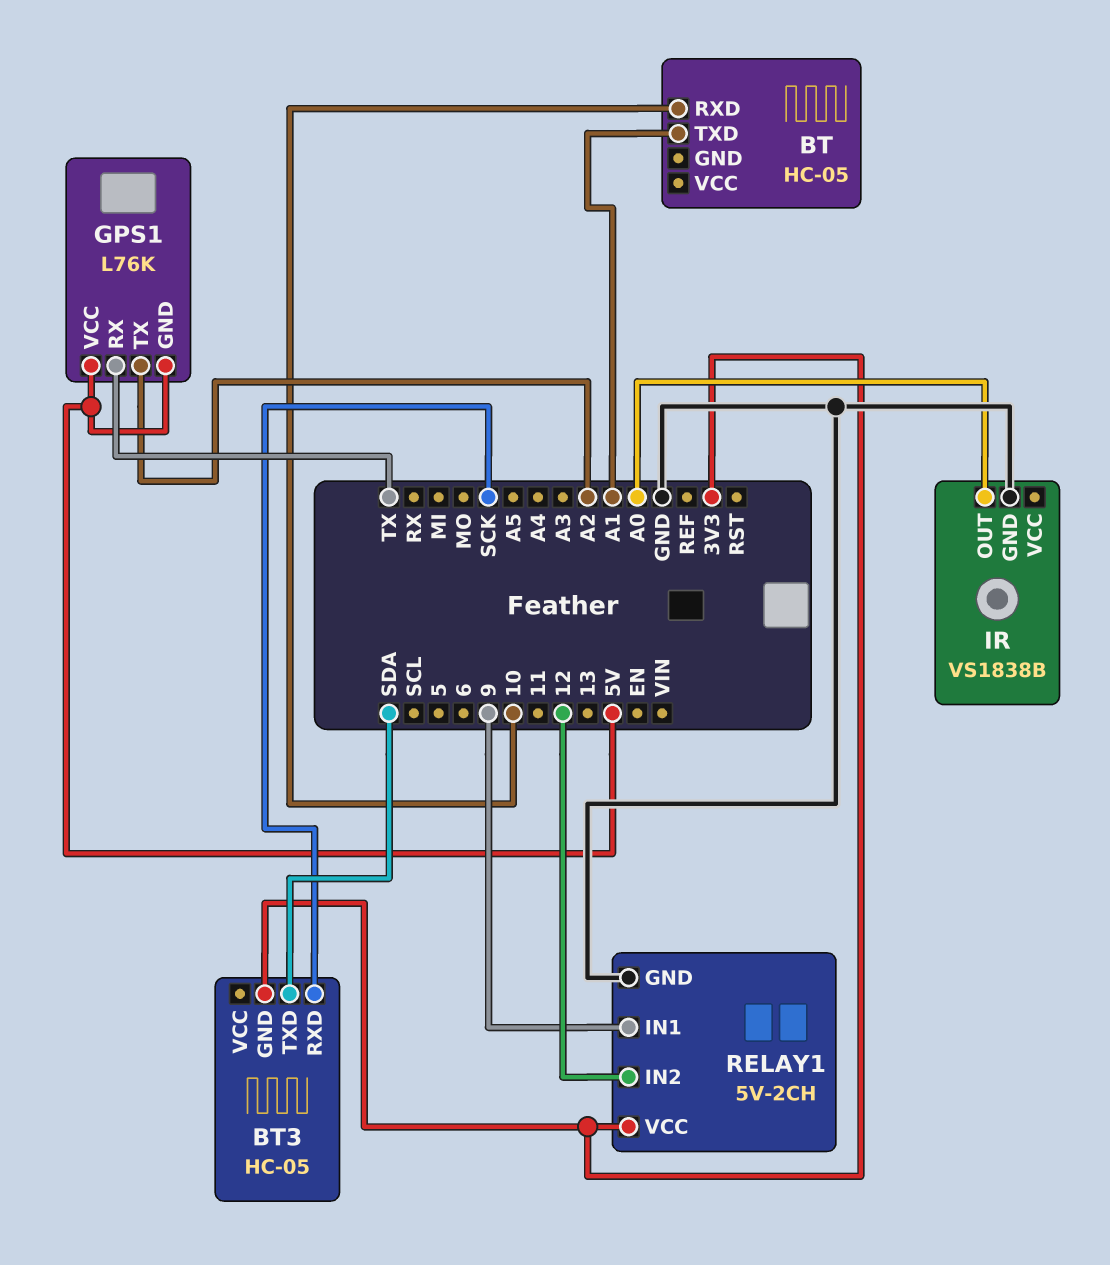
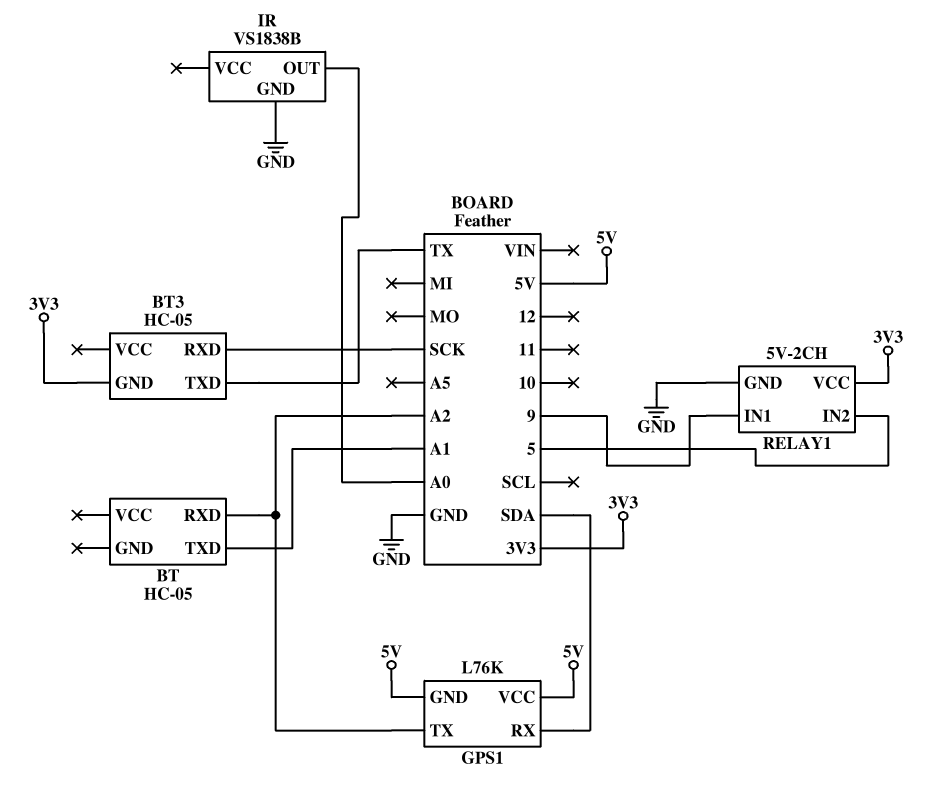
BT pin RXD: 10 -> A2
BT3 pin TXD: SDA -> TX
GPS1 pin RX: TX -> SDA
RELAY1 pin IN2: 12 -> 5

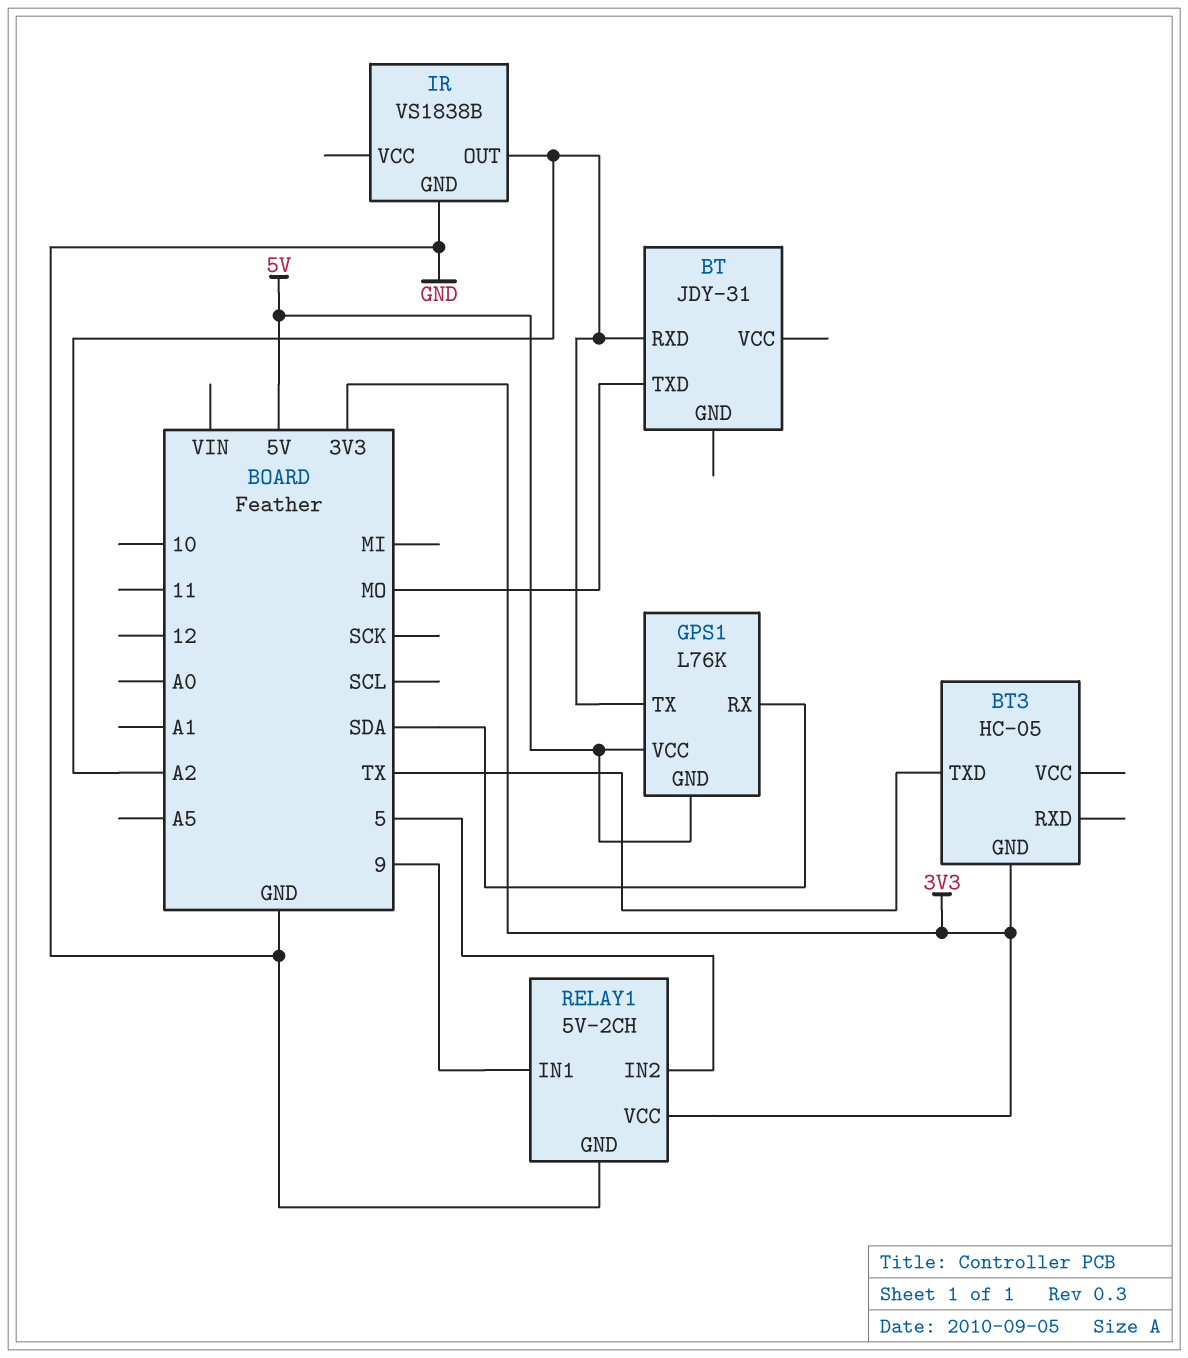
BT: HC-05 -> JDY-31
BT pin TXD: A1 -> MO
BT3 pin RXD: SCK -> none
IR pin OUT: A0 -> A2

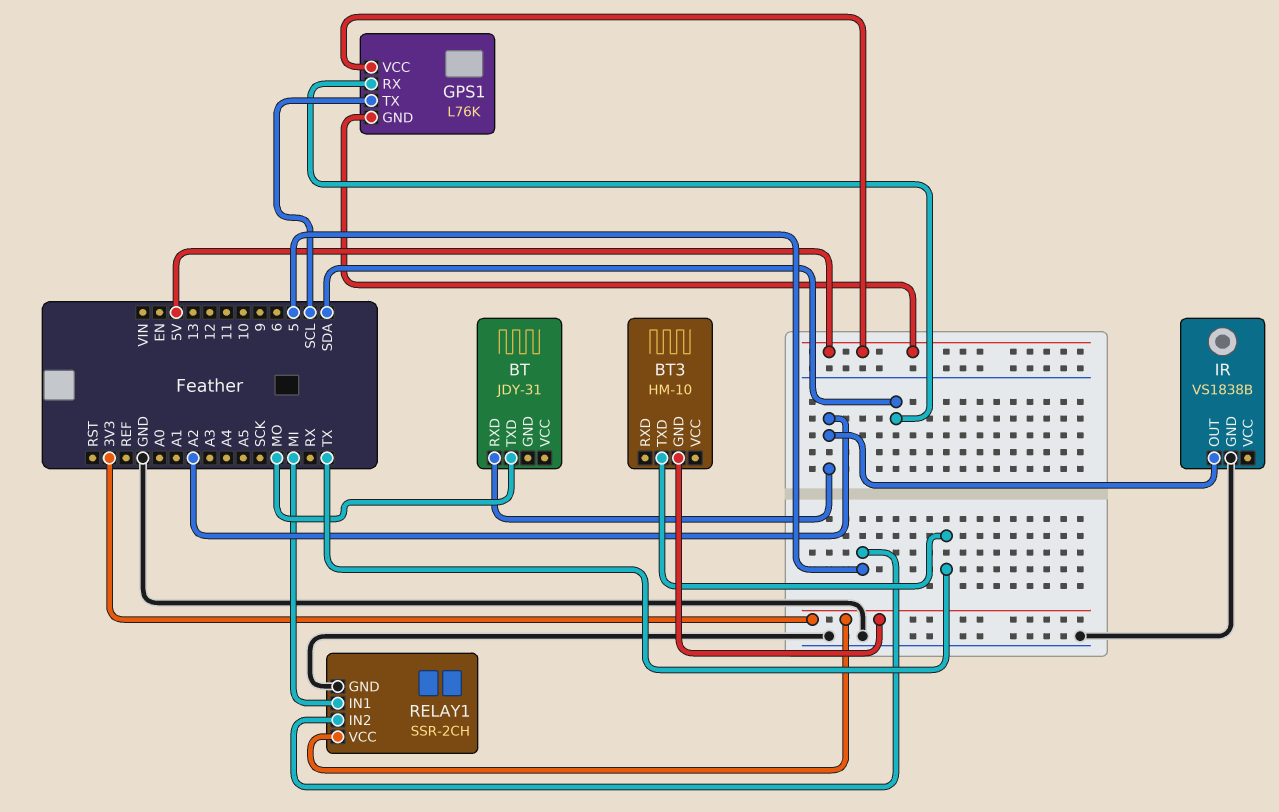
BT3: HC-05 -> HM-10
GPS1 pin TX: A2 -> SCL
RELAY1: 5V-2CH -> SSR-2CH
RELAY1 pin IN1: 9 -> MI

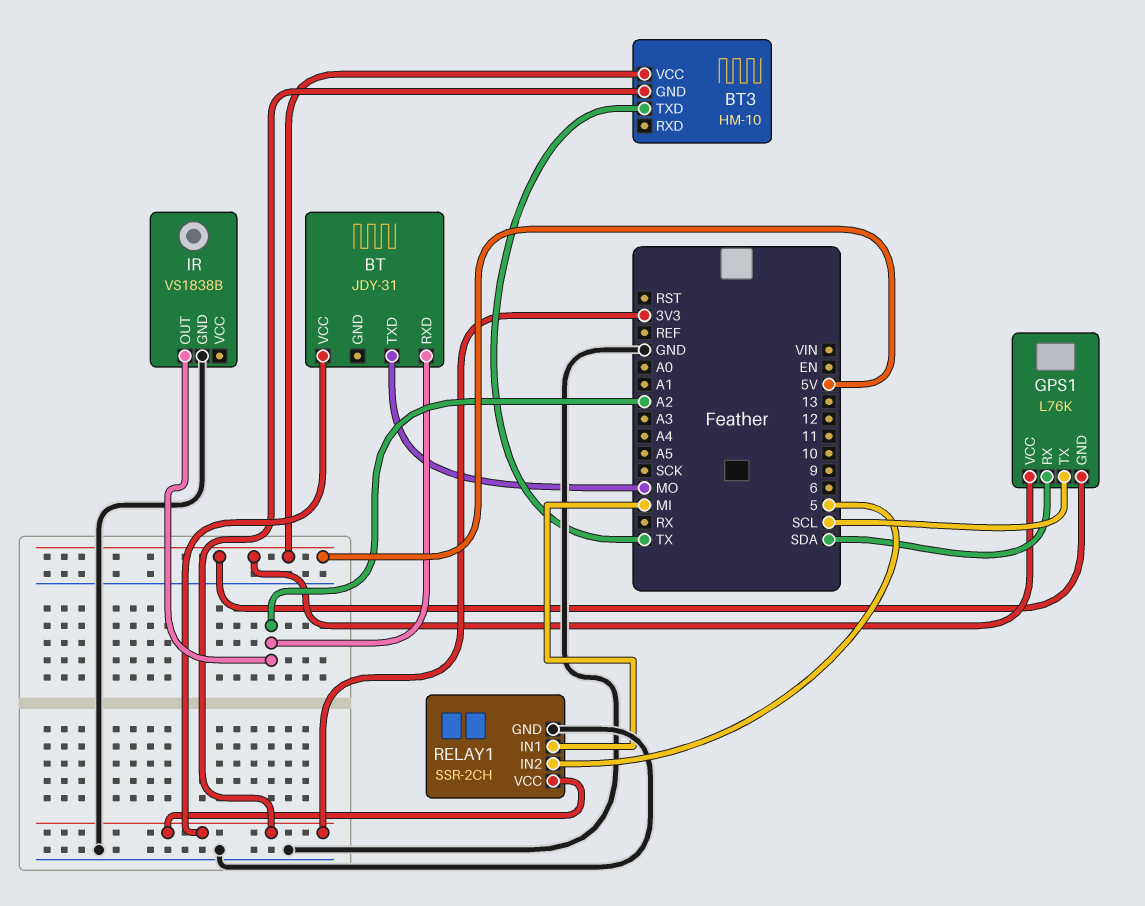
BT pin VCC: none -> 3V3
BT3 pin VCC: none -> 5V

